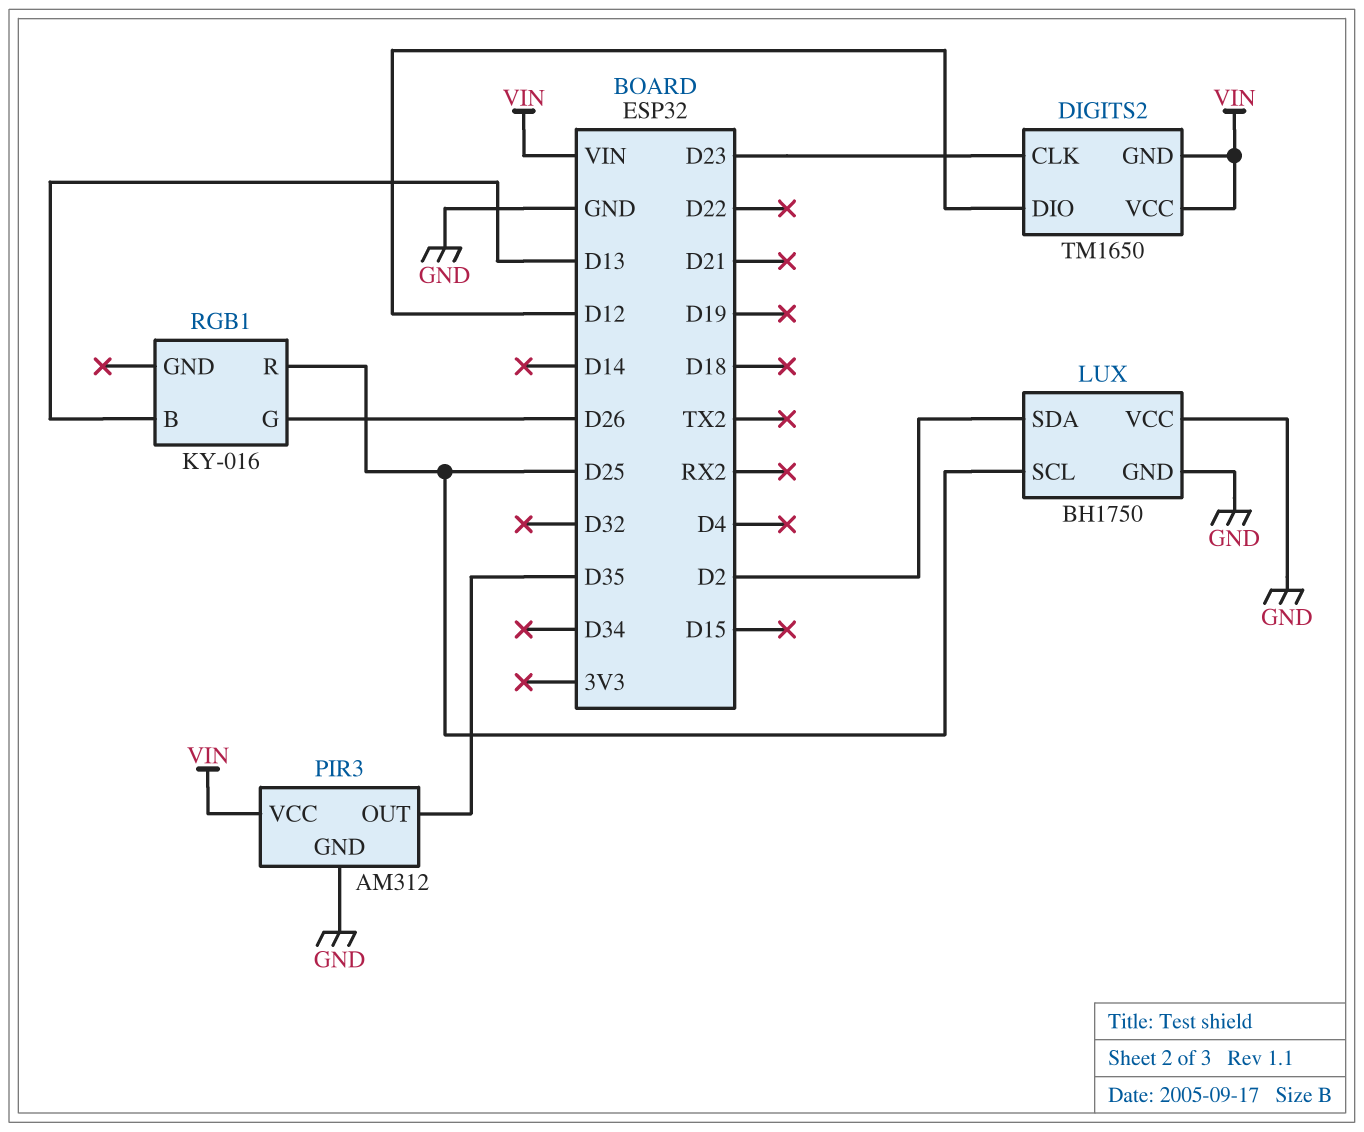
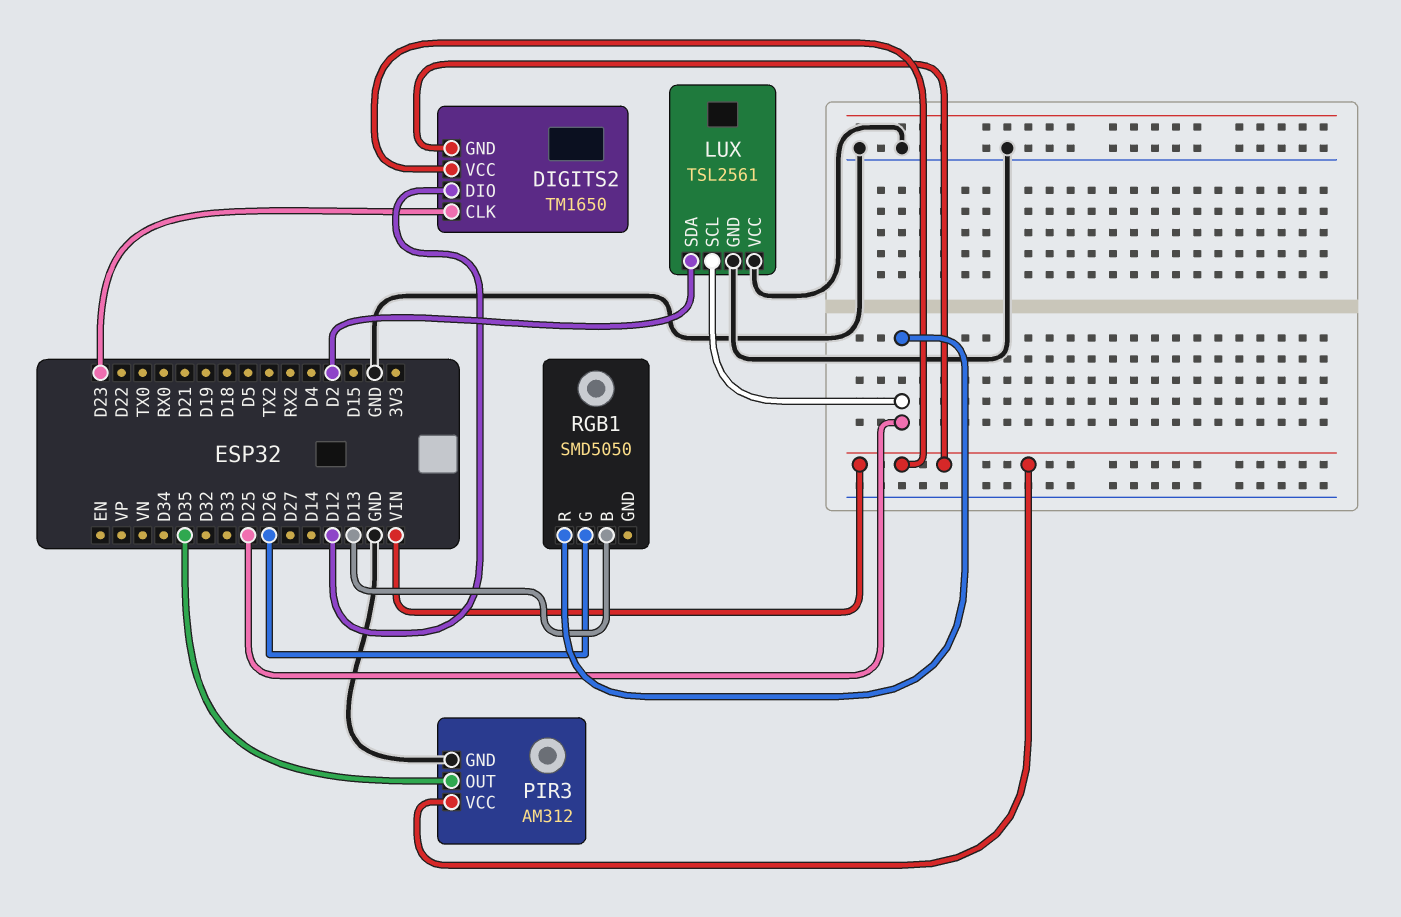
LUX: BH1750 -> TSL2561
RGB1: KY-016 -> SMD5050

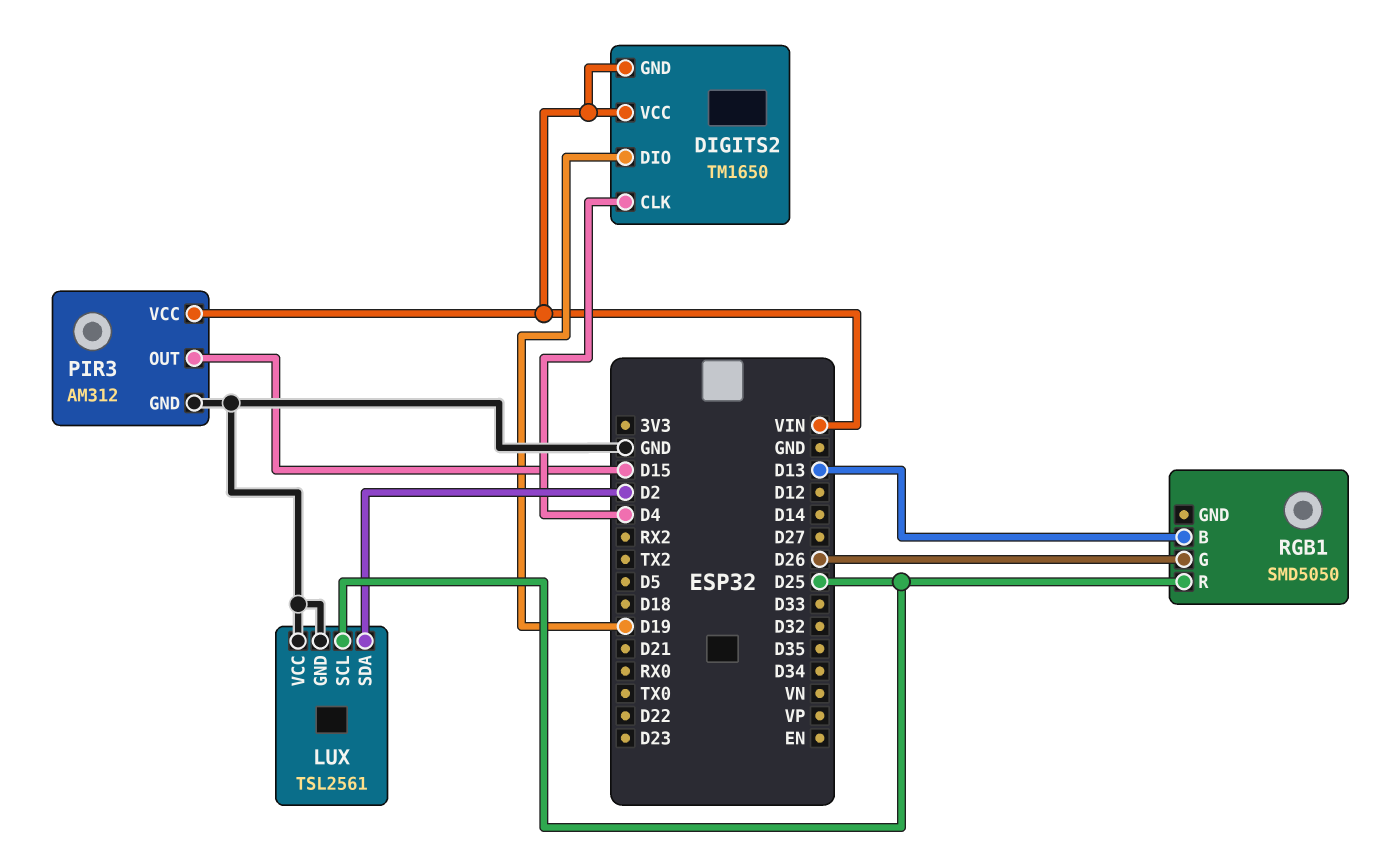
DIGITS2 pin CLK: D23 -> D4
DIGITS2 pin DIO: D12 -> D19
PIR3 pin OUT: D35 -> D15

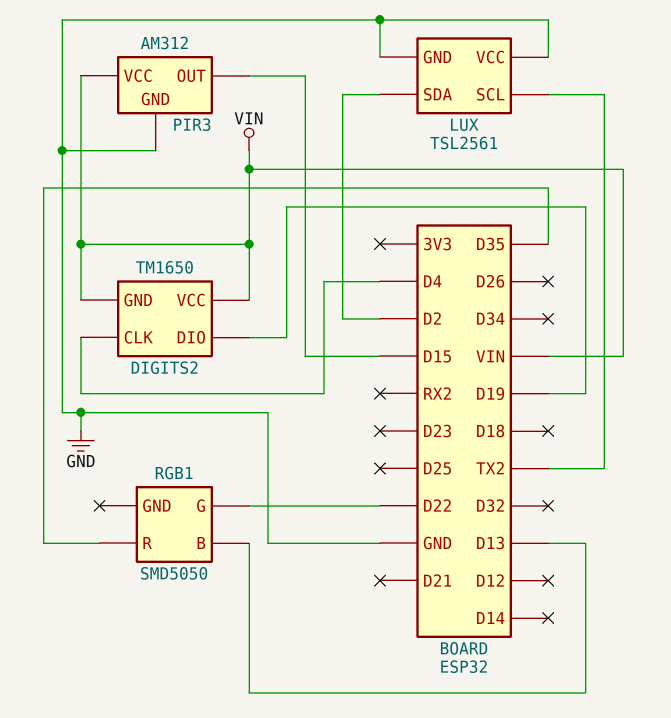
LUX pin SCL: D25 -> TX2
RGB1 pin G: D26 -> D22
RGB1 pin R: D25 -> D35

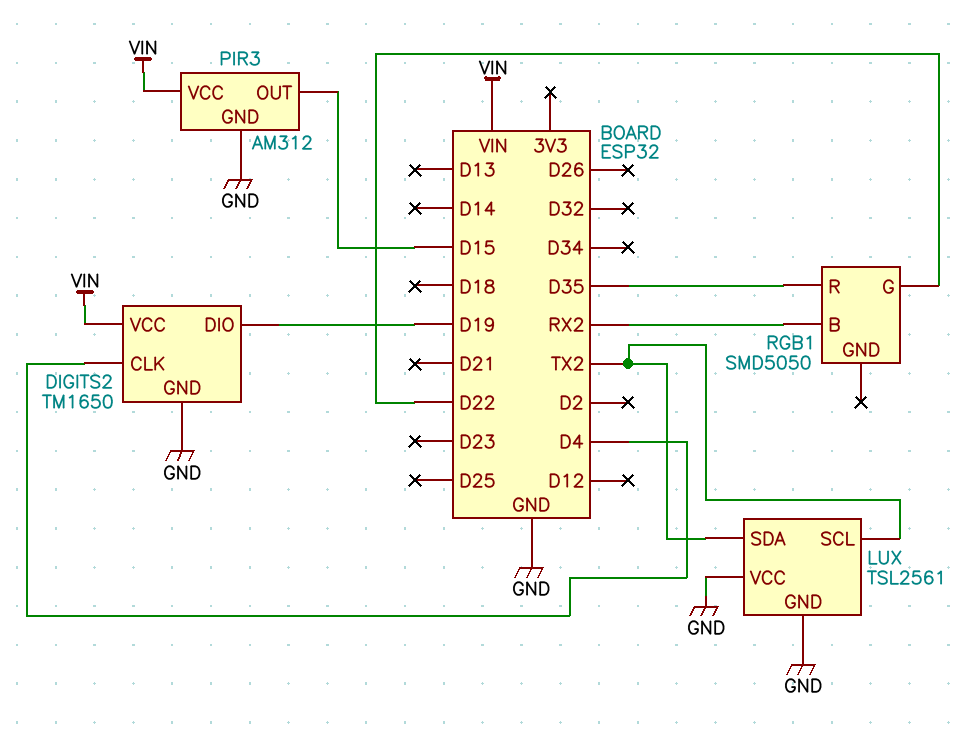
DIGITS2 pin GND: VIN -> GND
LUX pin SDA: D2 -> TX2
RGB1 pin B: D13 -> RX2

